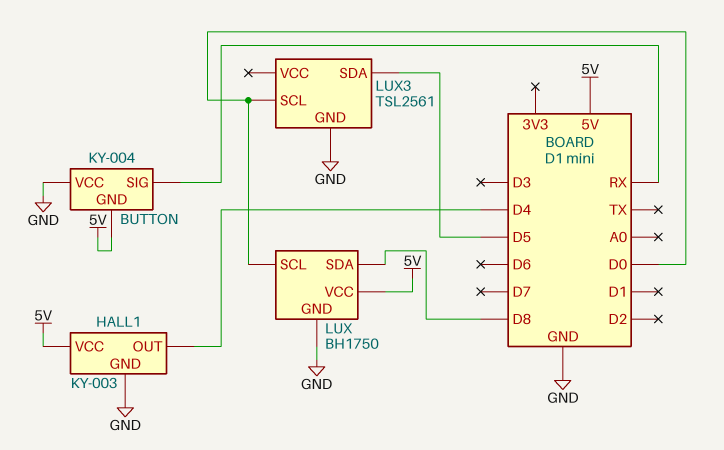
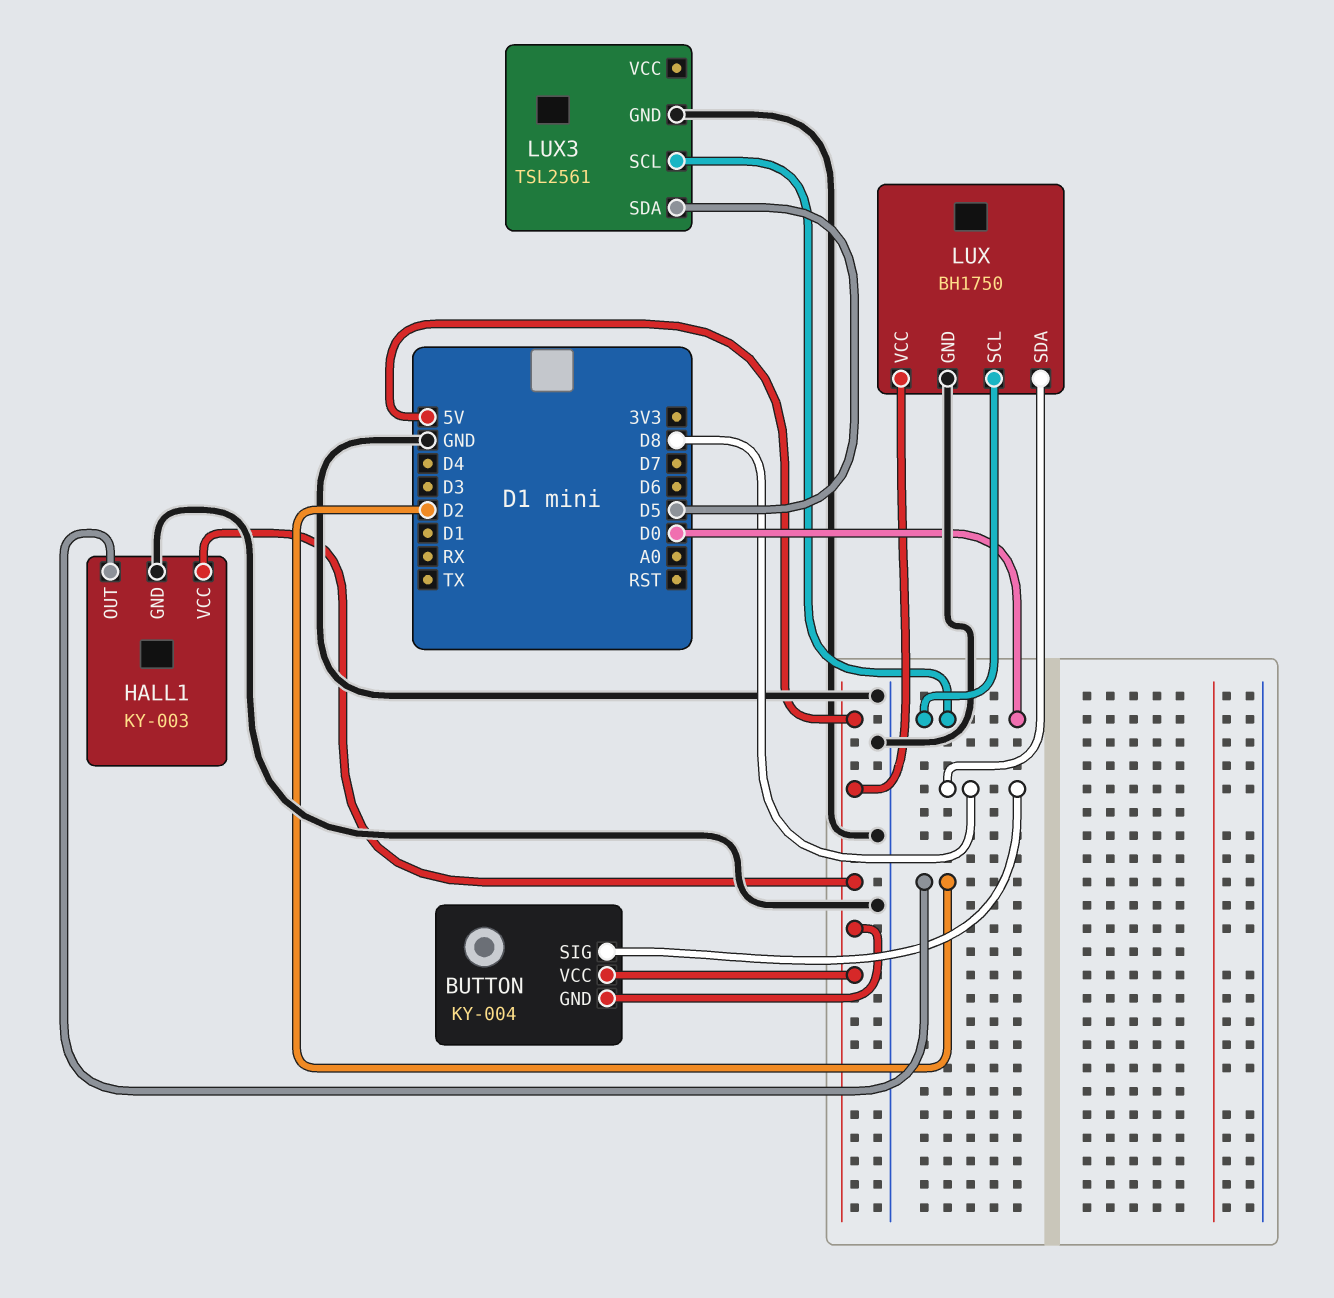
BUTTON pin SIG: RX -> D8
BUTTON pin VCC: GND -> 5V
HALL1 pin OUT: D4 -> D2

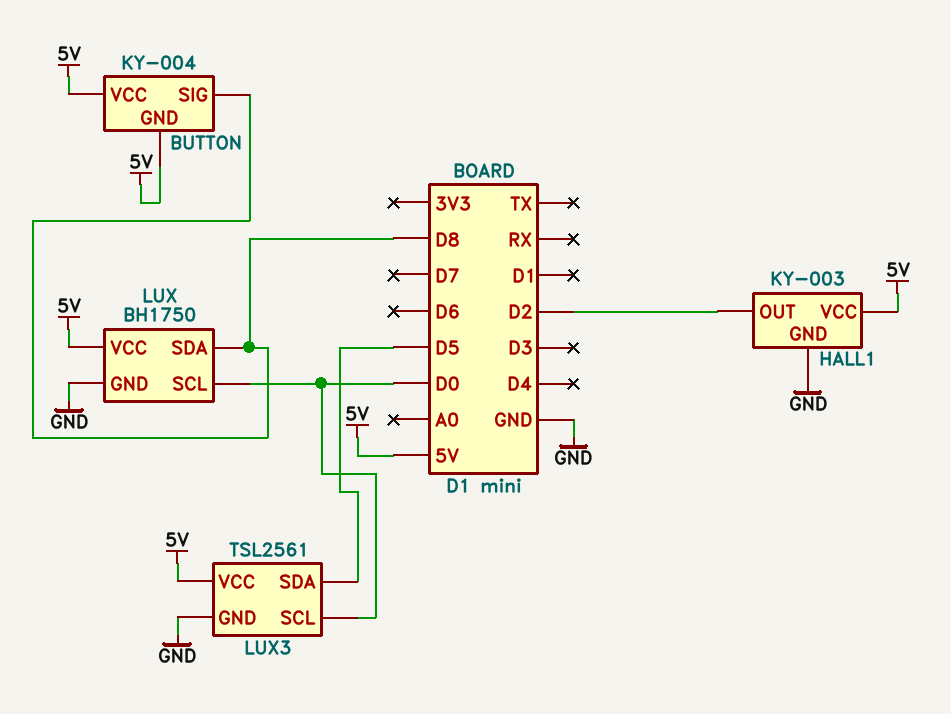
LUX3 pin VCC: none -> 5V

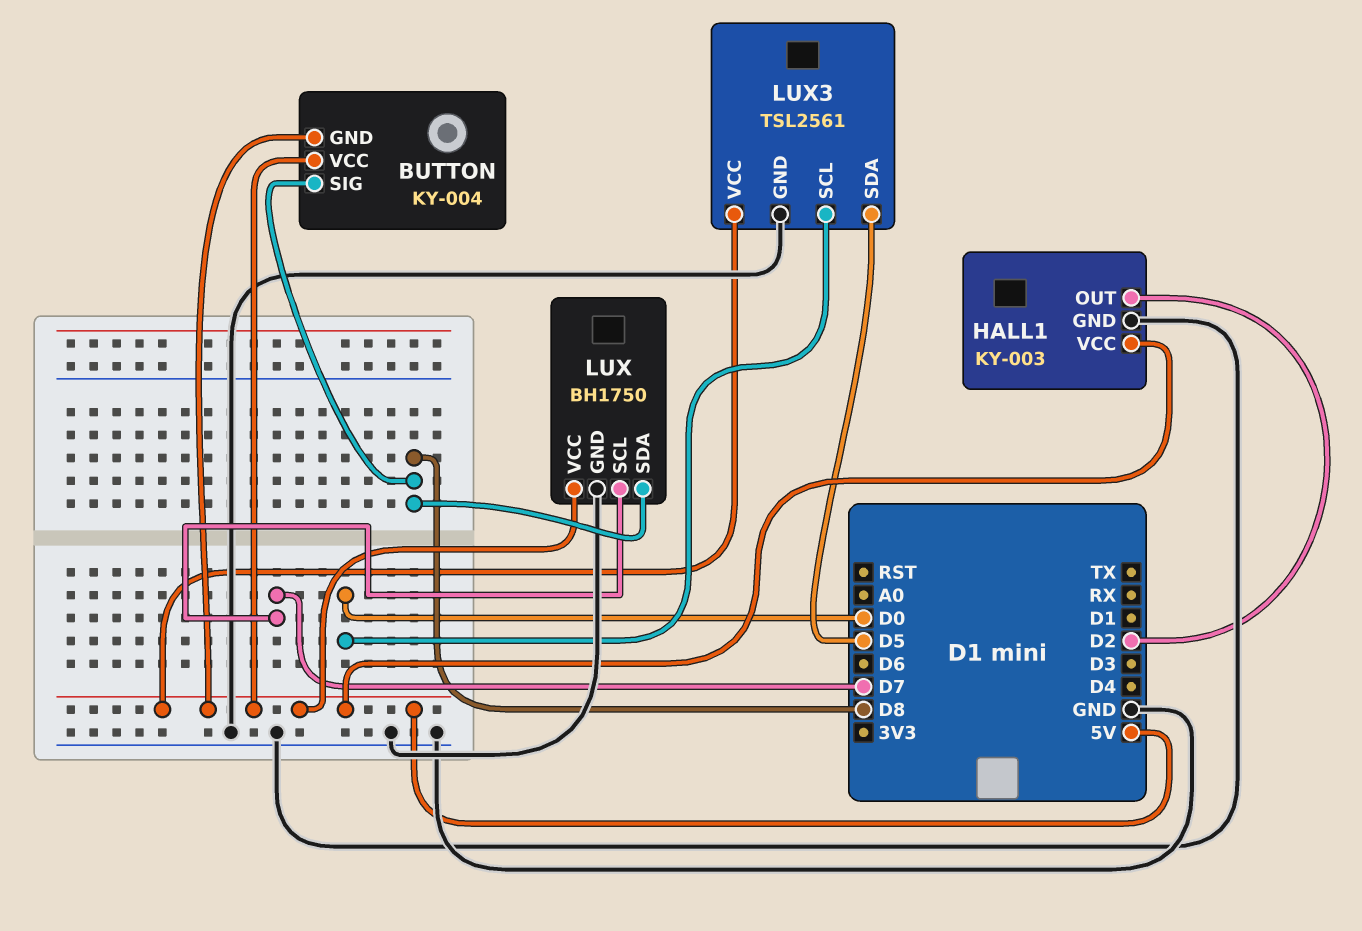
LUX pin SCL: D0 -> D7

